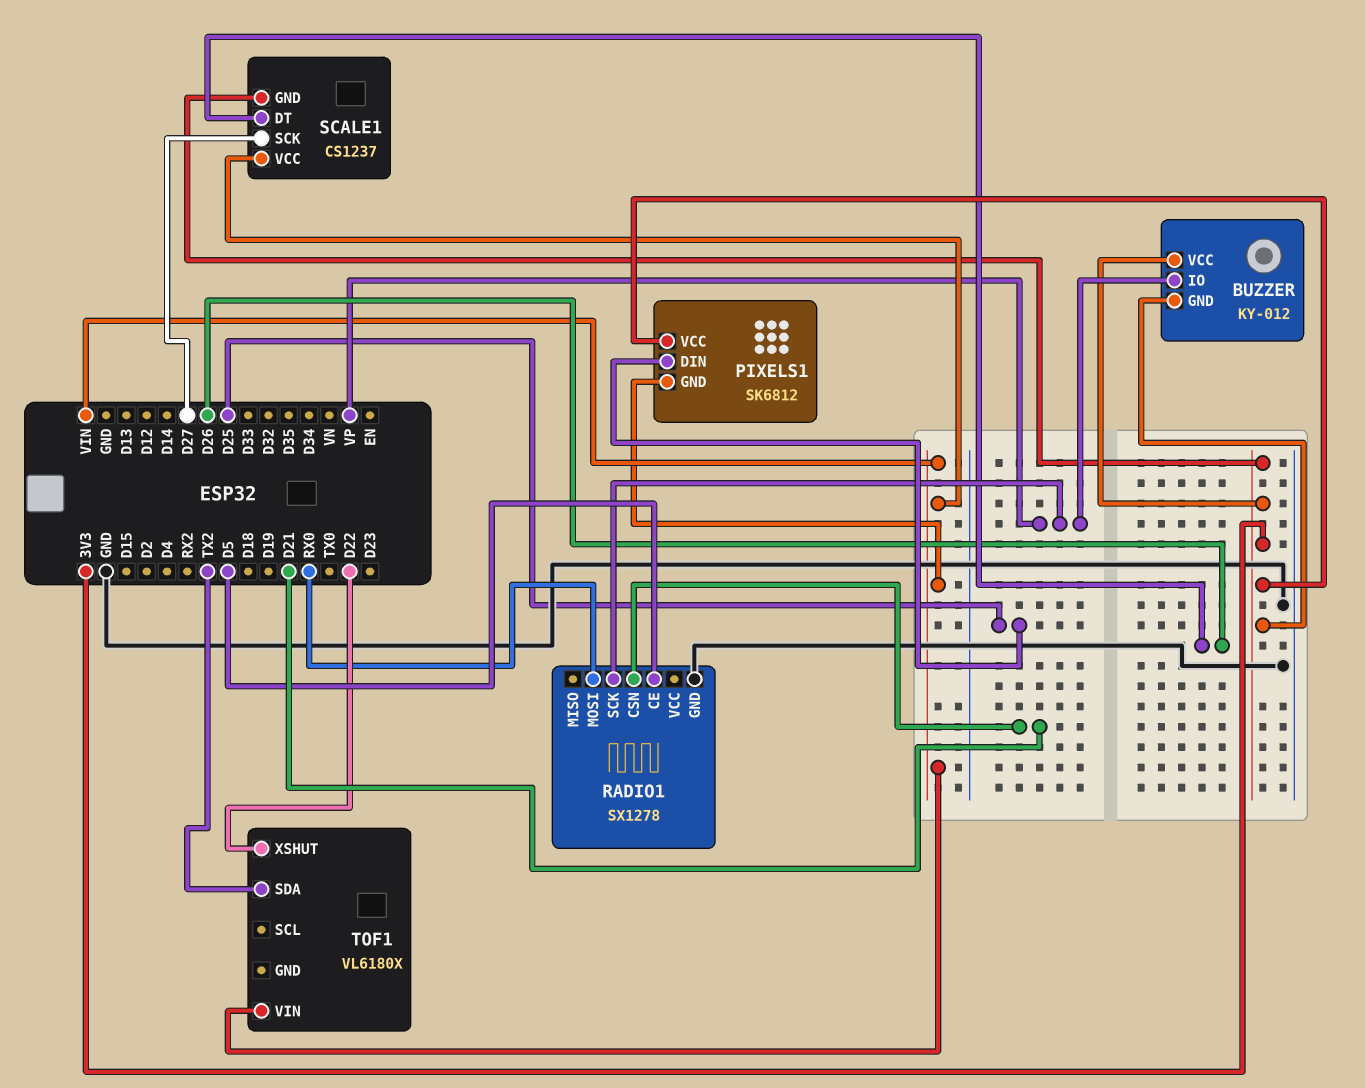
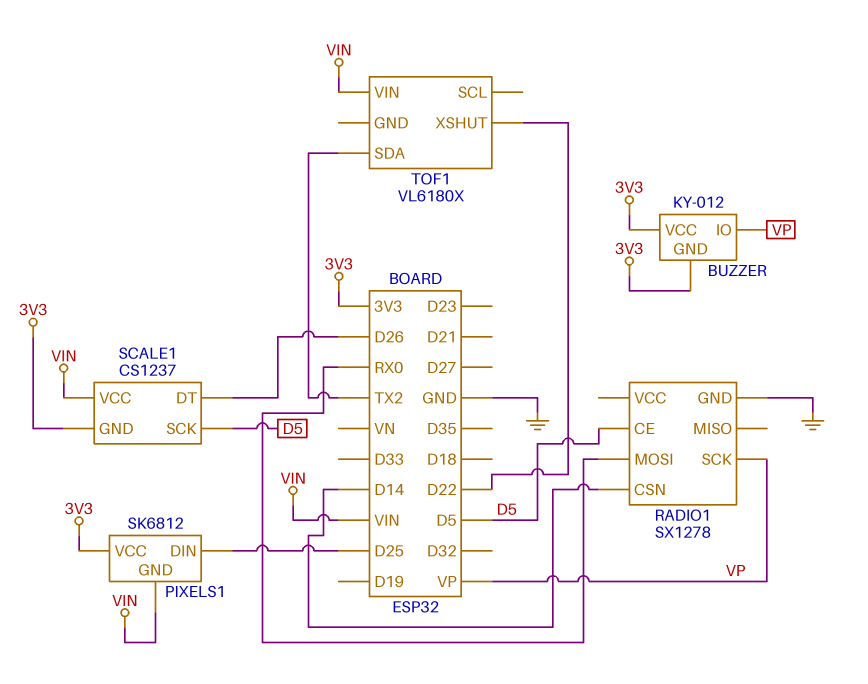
RADIO1 pin CSN: D21 -> D14
SCALE1 pin SCK: D27 -> D5

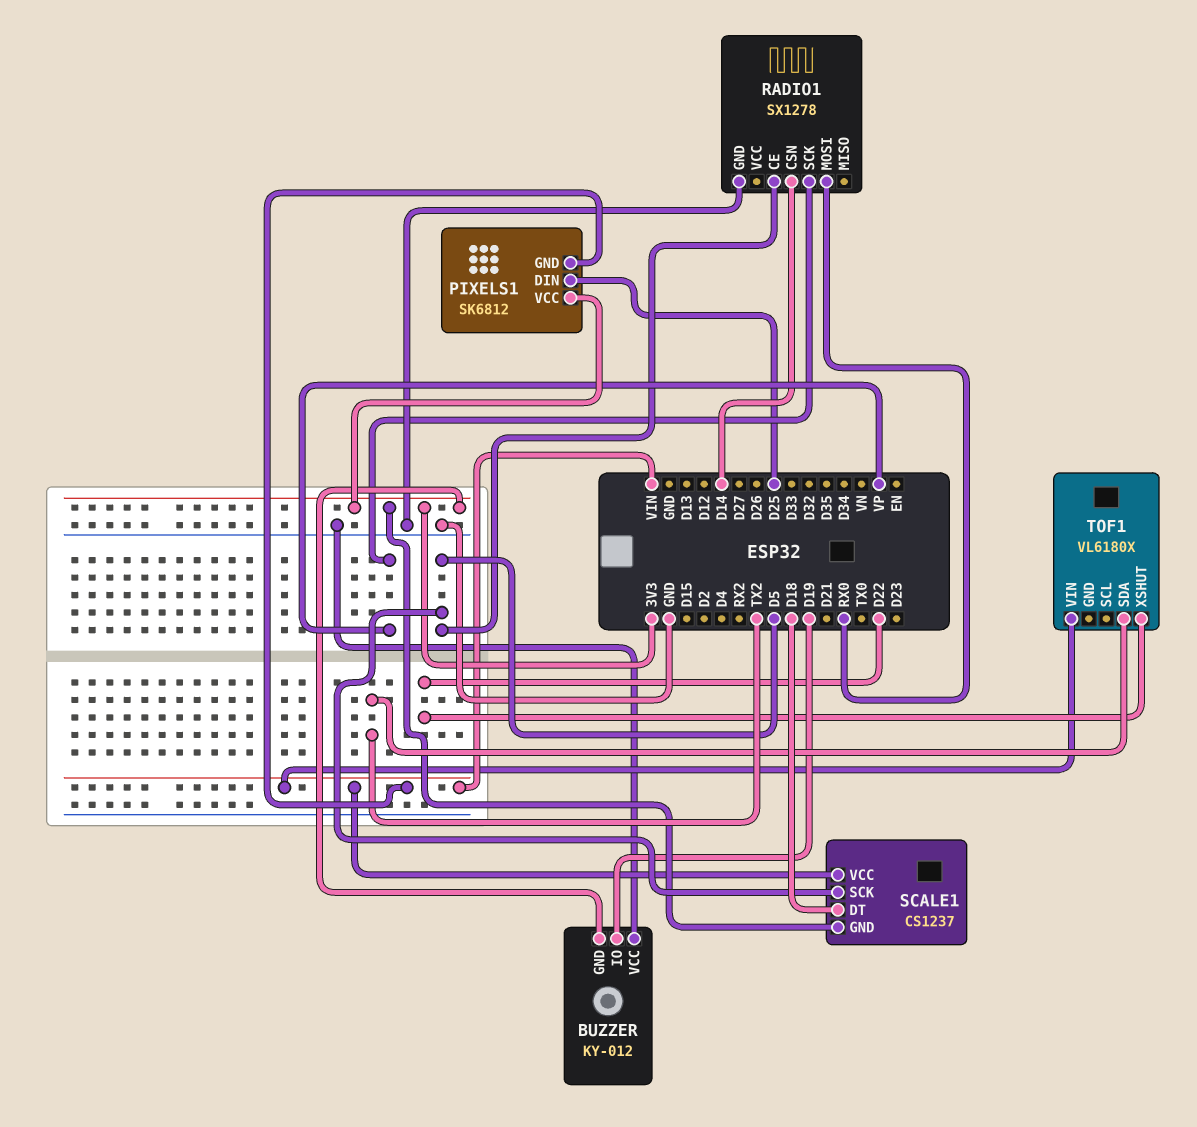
BUZZER pin IO: VP -> D19
BUZZER pin VCC: 3V3 -> GND
SCALE1 pin DT: D26 -> D18

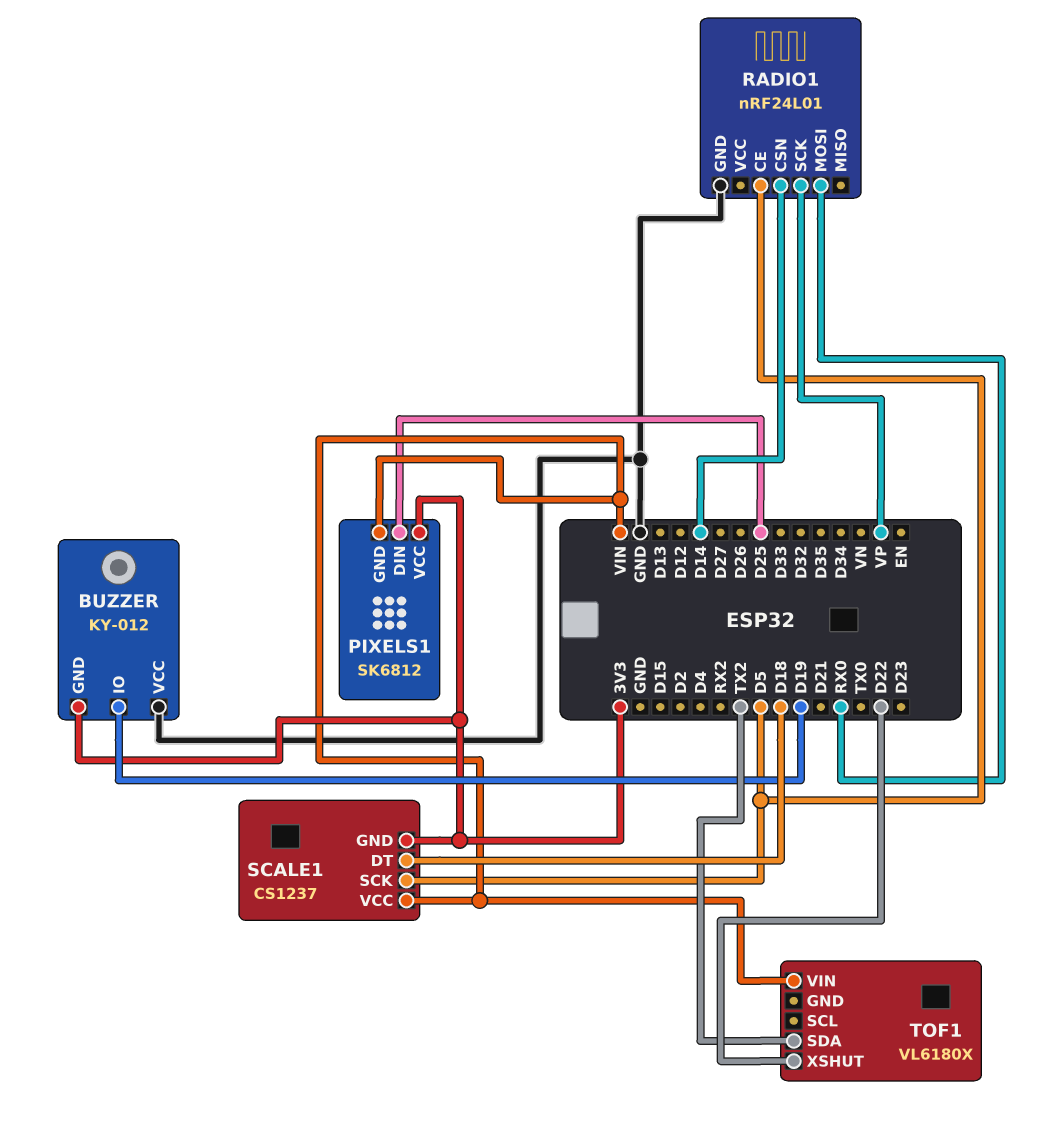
RADIO1: SX1278 -> nRF24L01

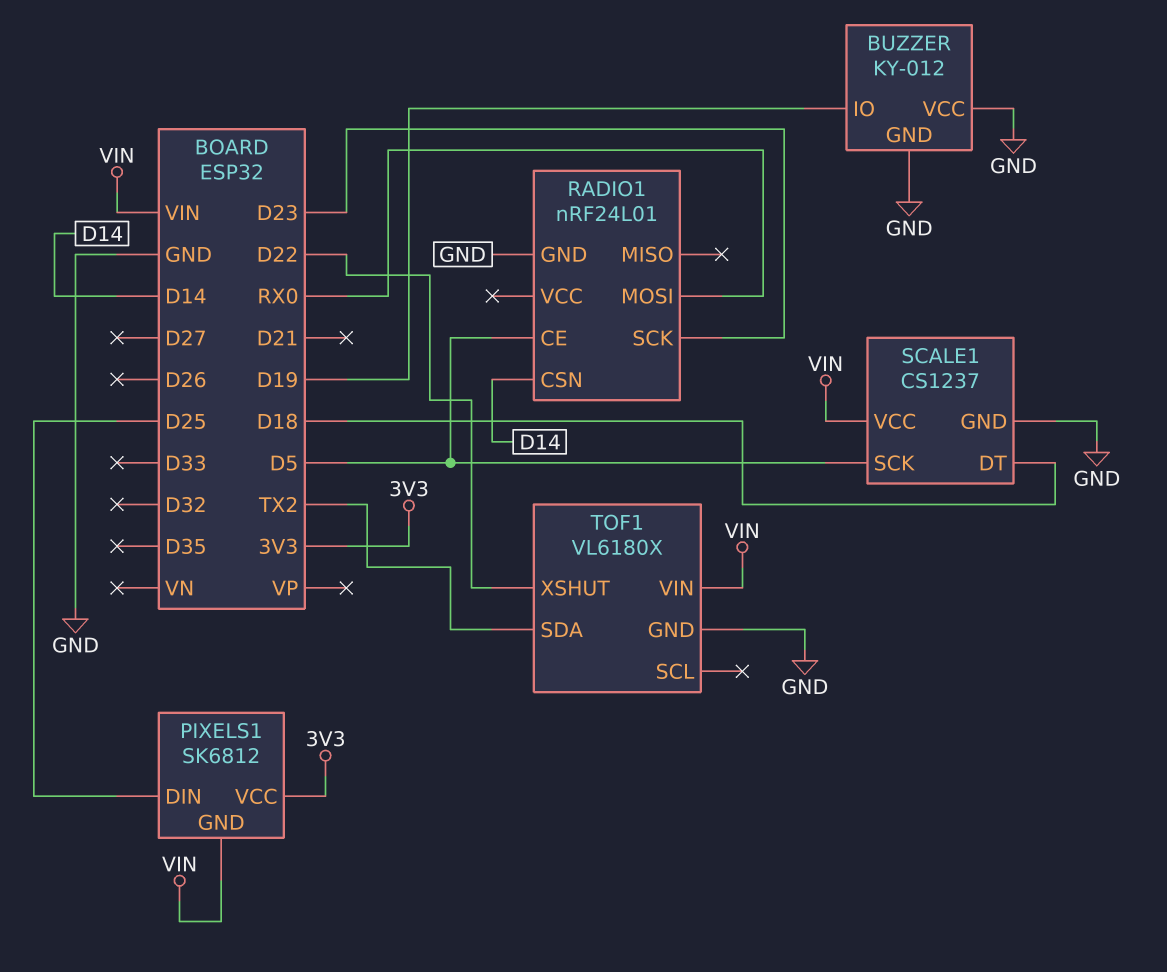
BUZZER pin GND: 3V3 -> GND
RADIO1 pin SCK: VP -> D23
SCALE1 pin GND: 3V3 -> GND
TOF1 pin GND: none -> GND

